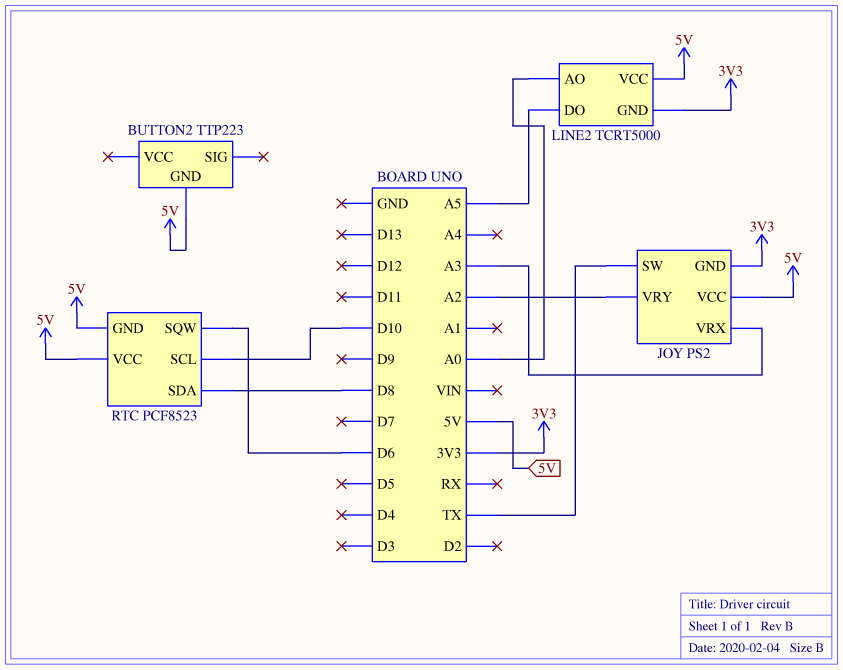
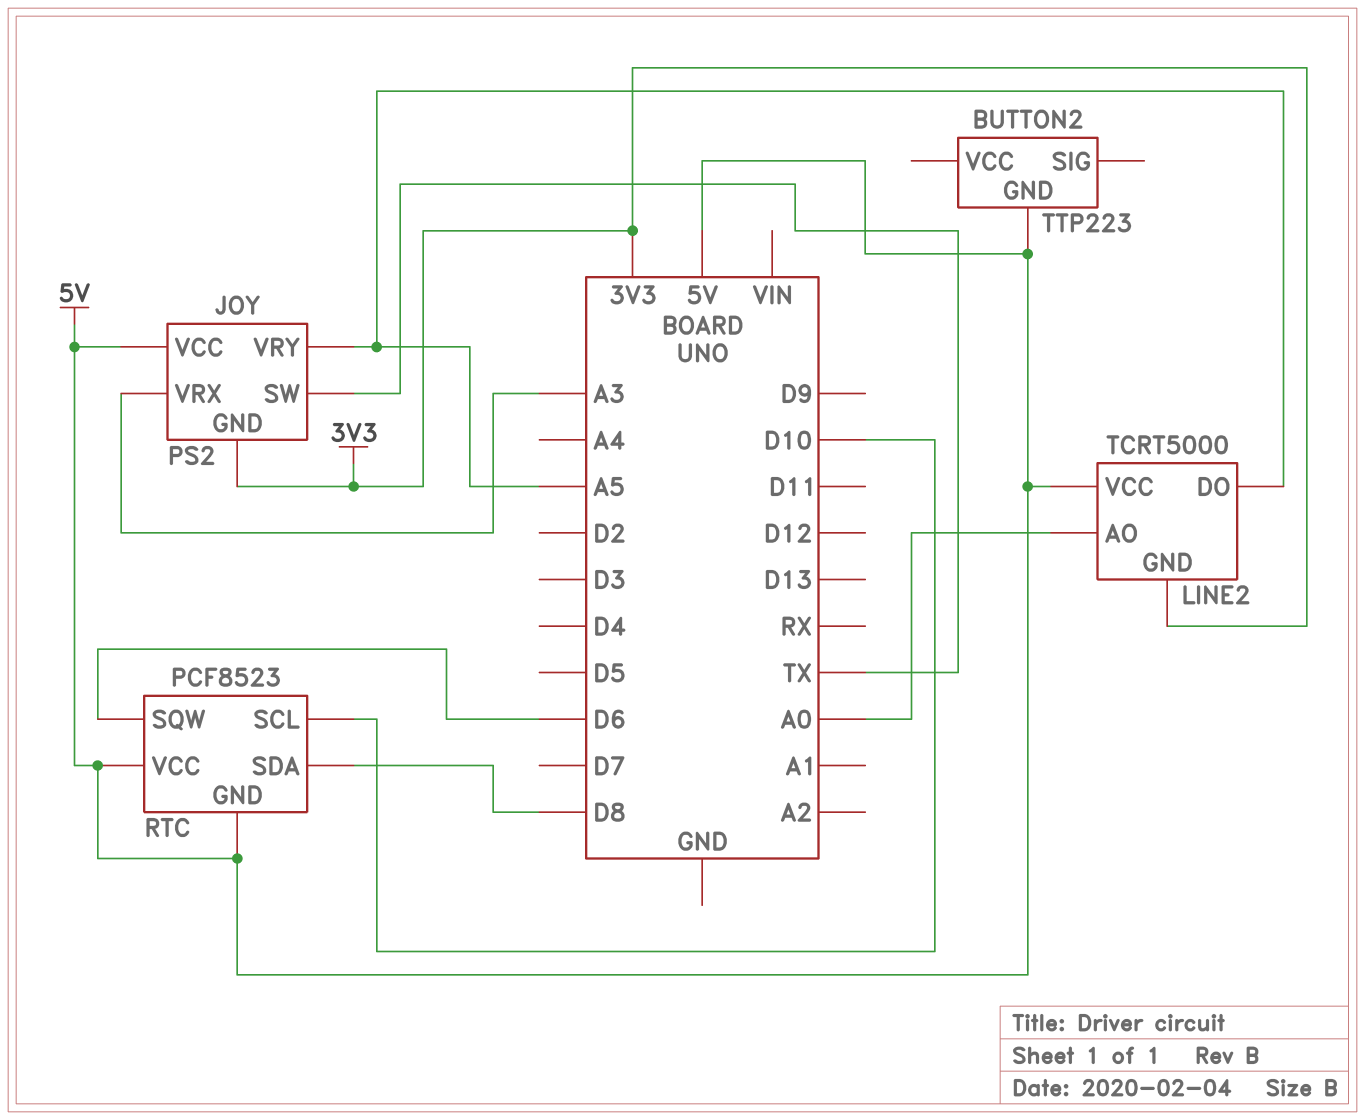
JOY pin VRY: A2 -> A5

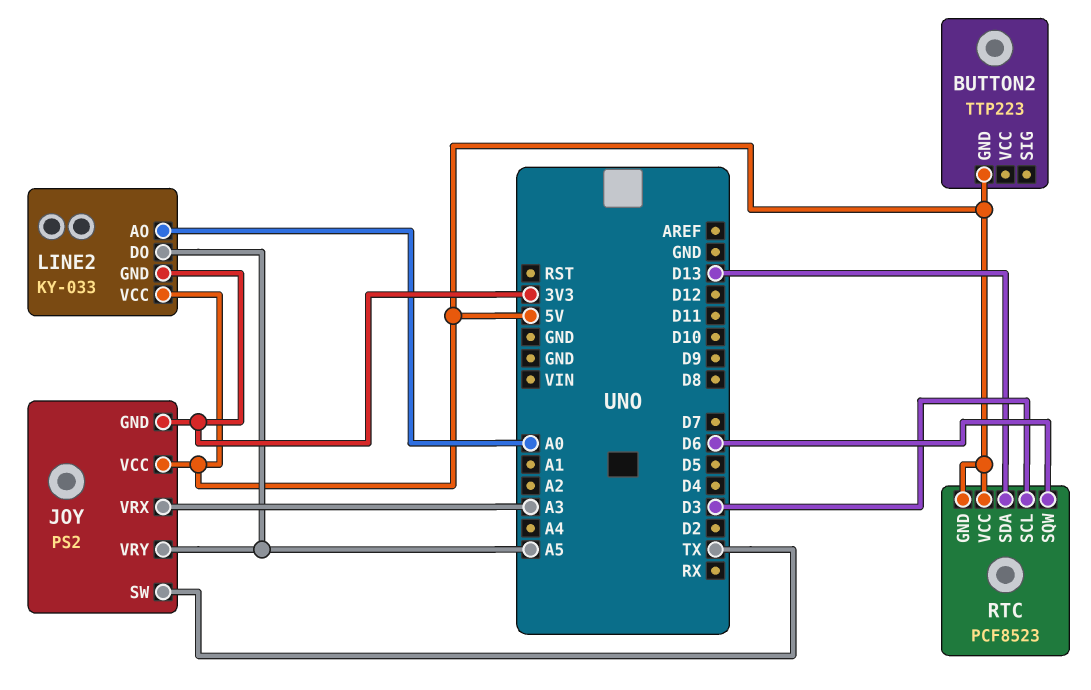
LINE2: TCRT5000 -> KY-033
RTC pin SCL: D10 -> D3
RTC pin SDA: D8 -> D13

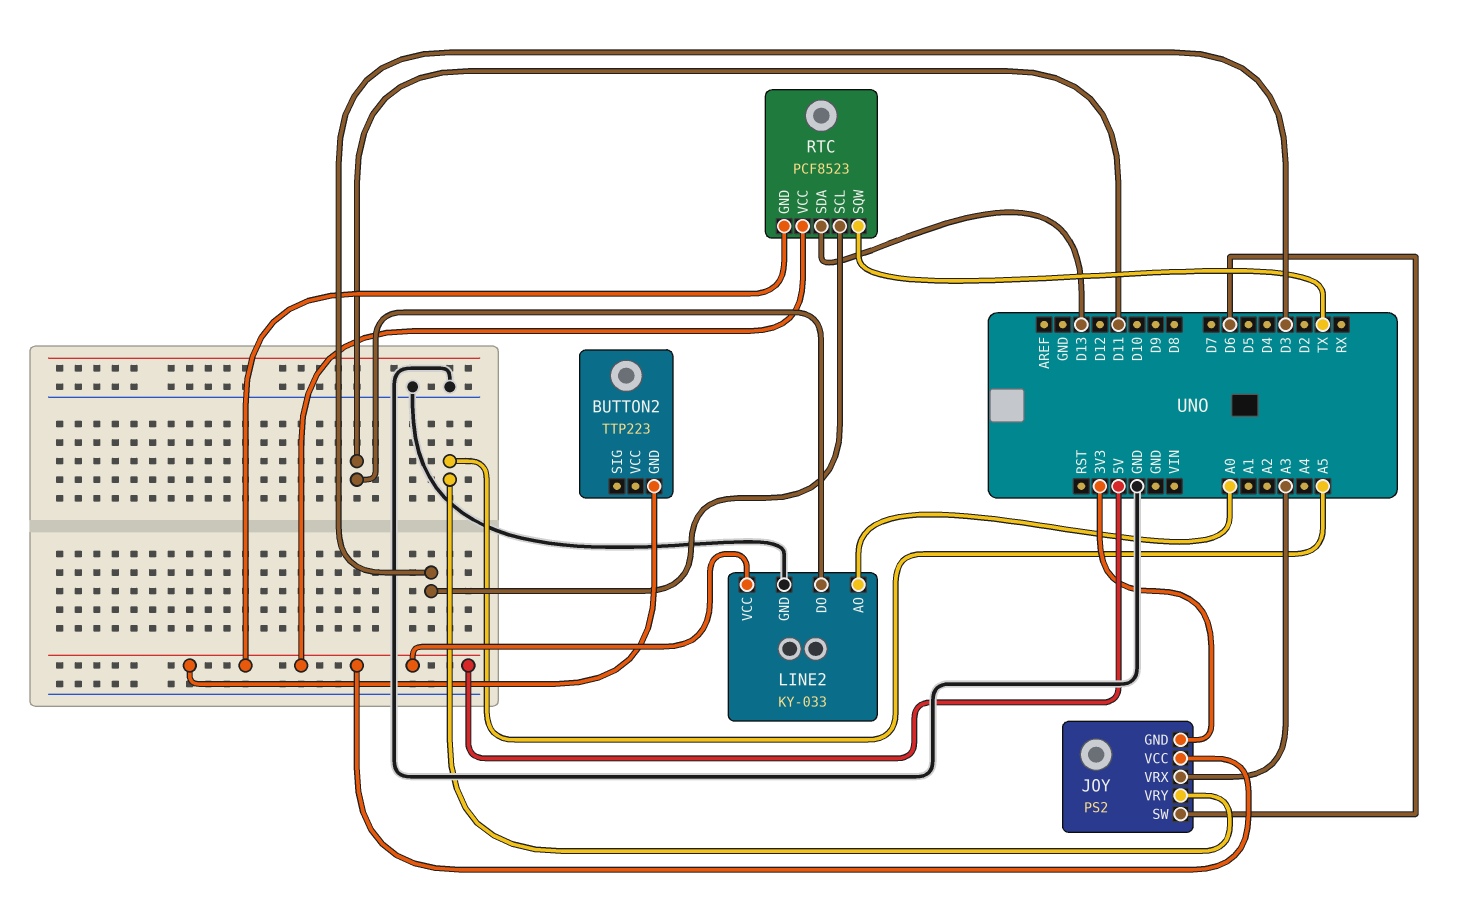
JOY pin SW: TX -> D6
LINE2 pin DO: A5 -> D11
LINE2 pin GND: 3V3 -> GND
RTC pin SQW: D6 -> TX

